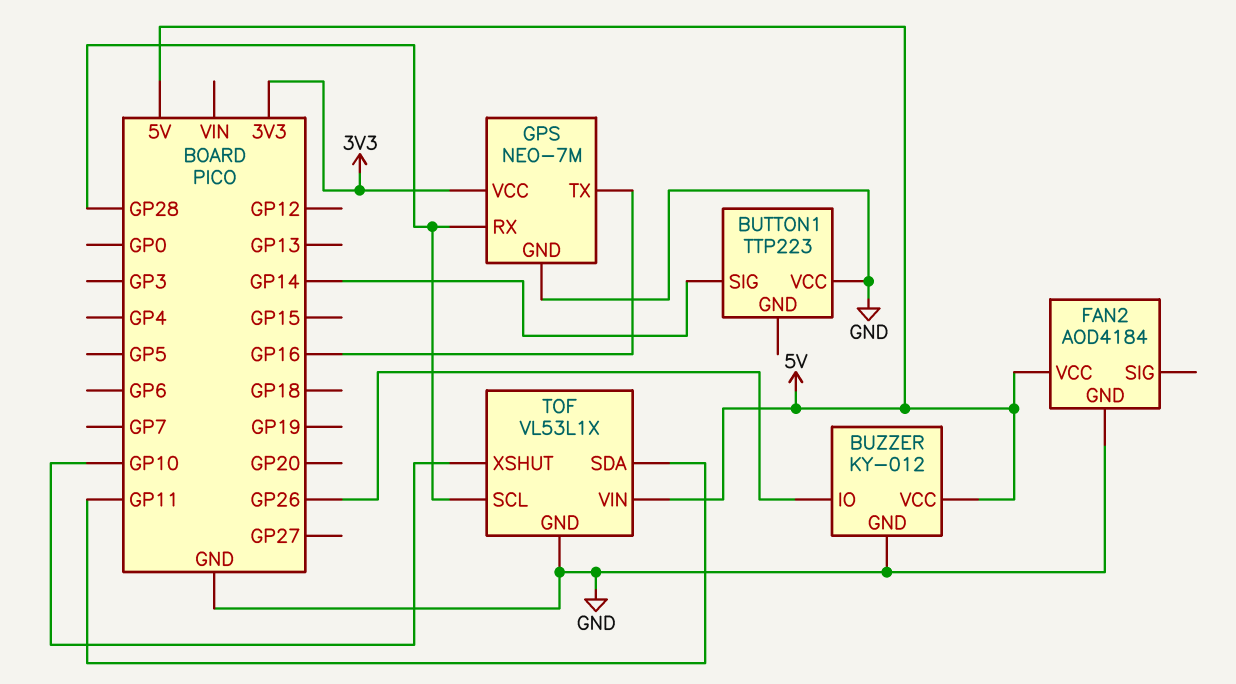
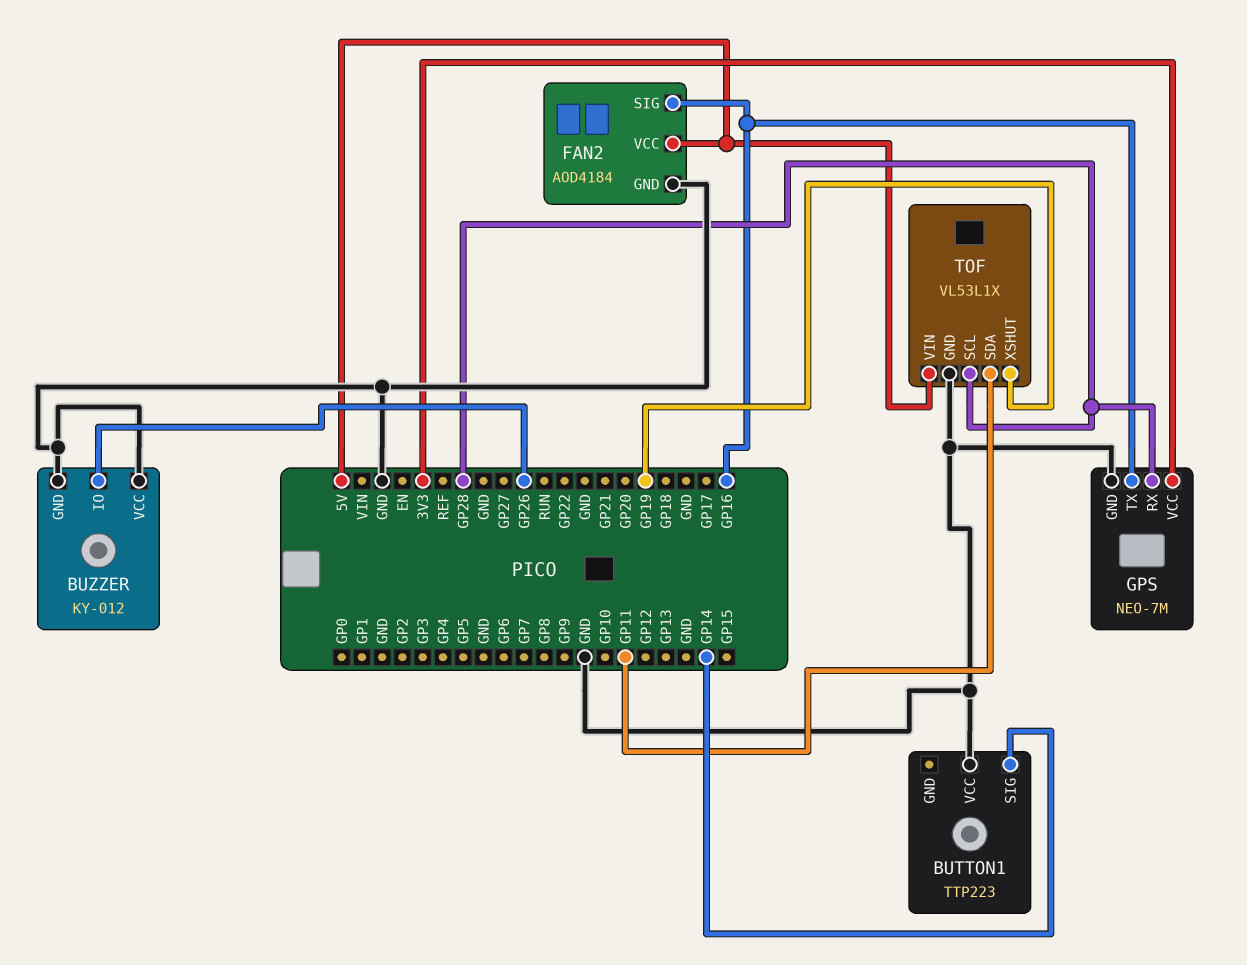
BUZZER pin VCC: 5V -> GND
FAN2 pin SIG: none -> GP16
TOF pin XSHUT: GP10 -> GP19

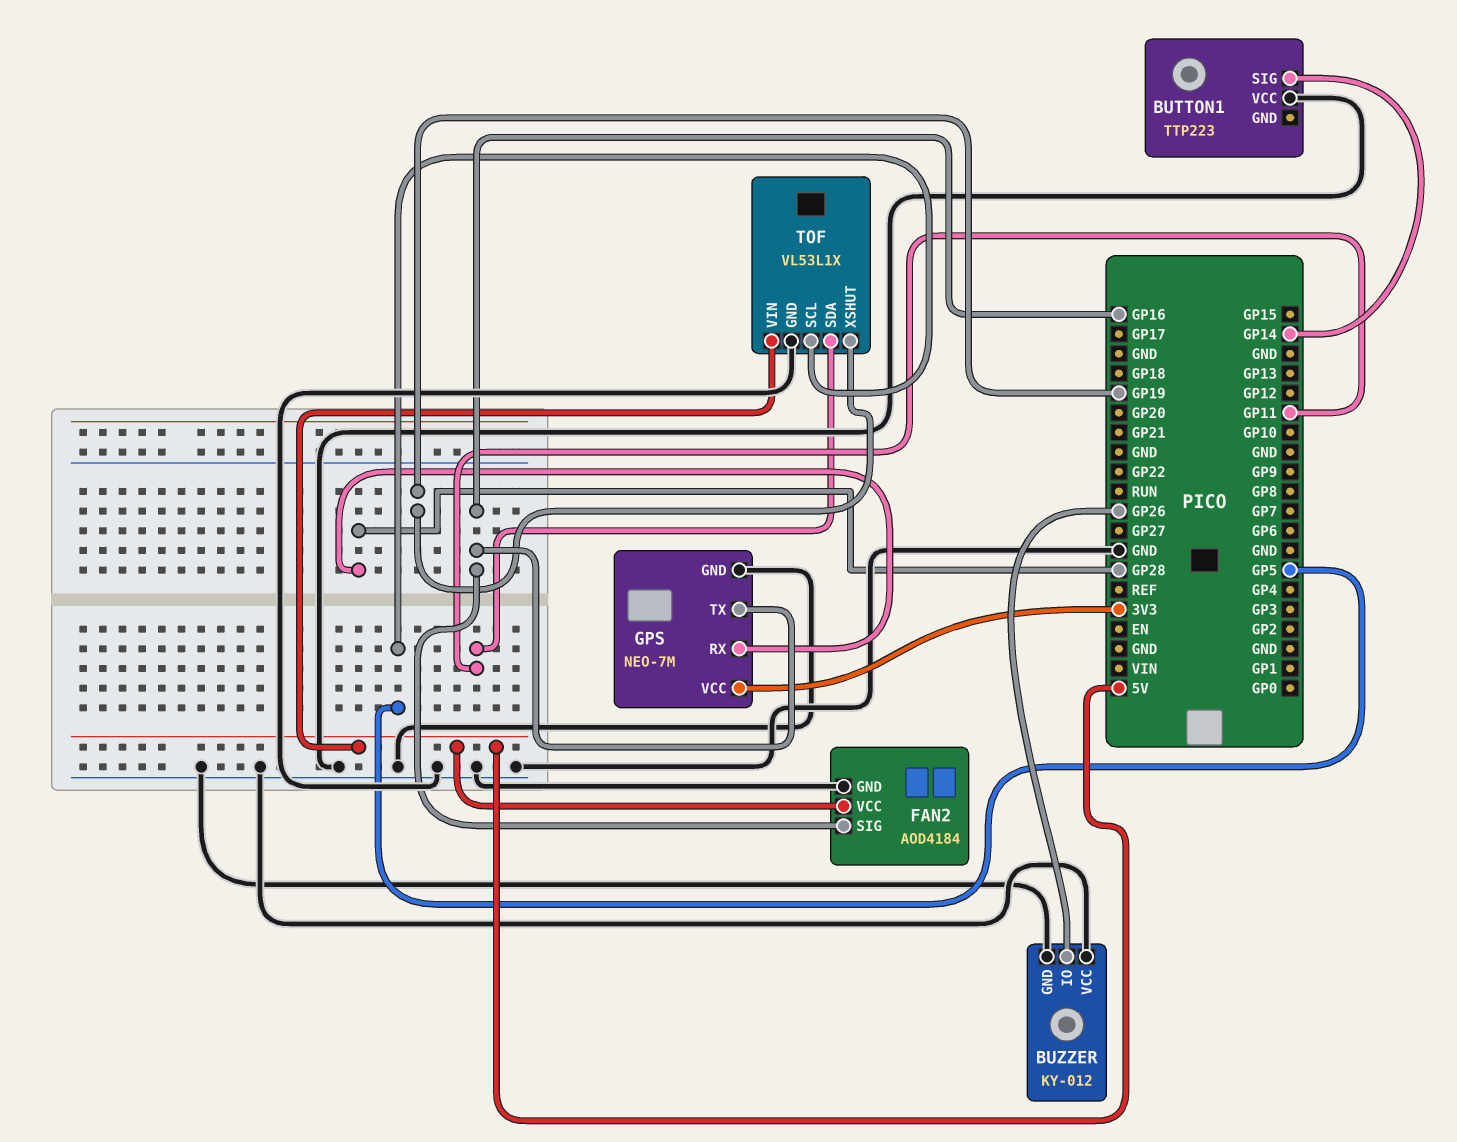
TOF pin SCL: GP28 -> GP5

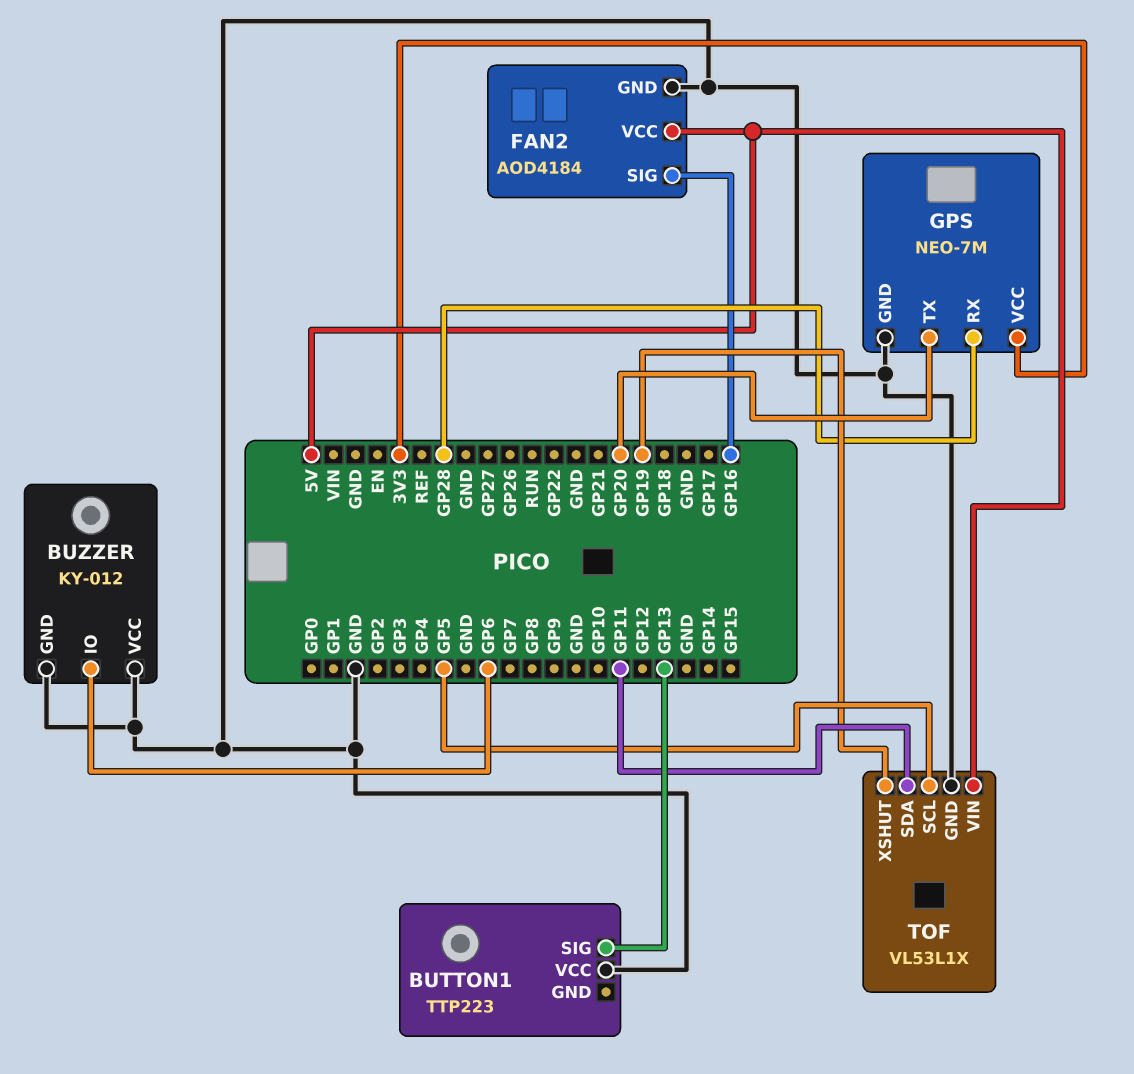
BUTTON1 pin SIG: GP14 -> GP13
BUZZER pin IO: GP26 -> GP6
GPS pin TX: GP16 -> GP20

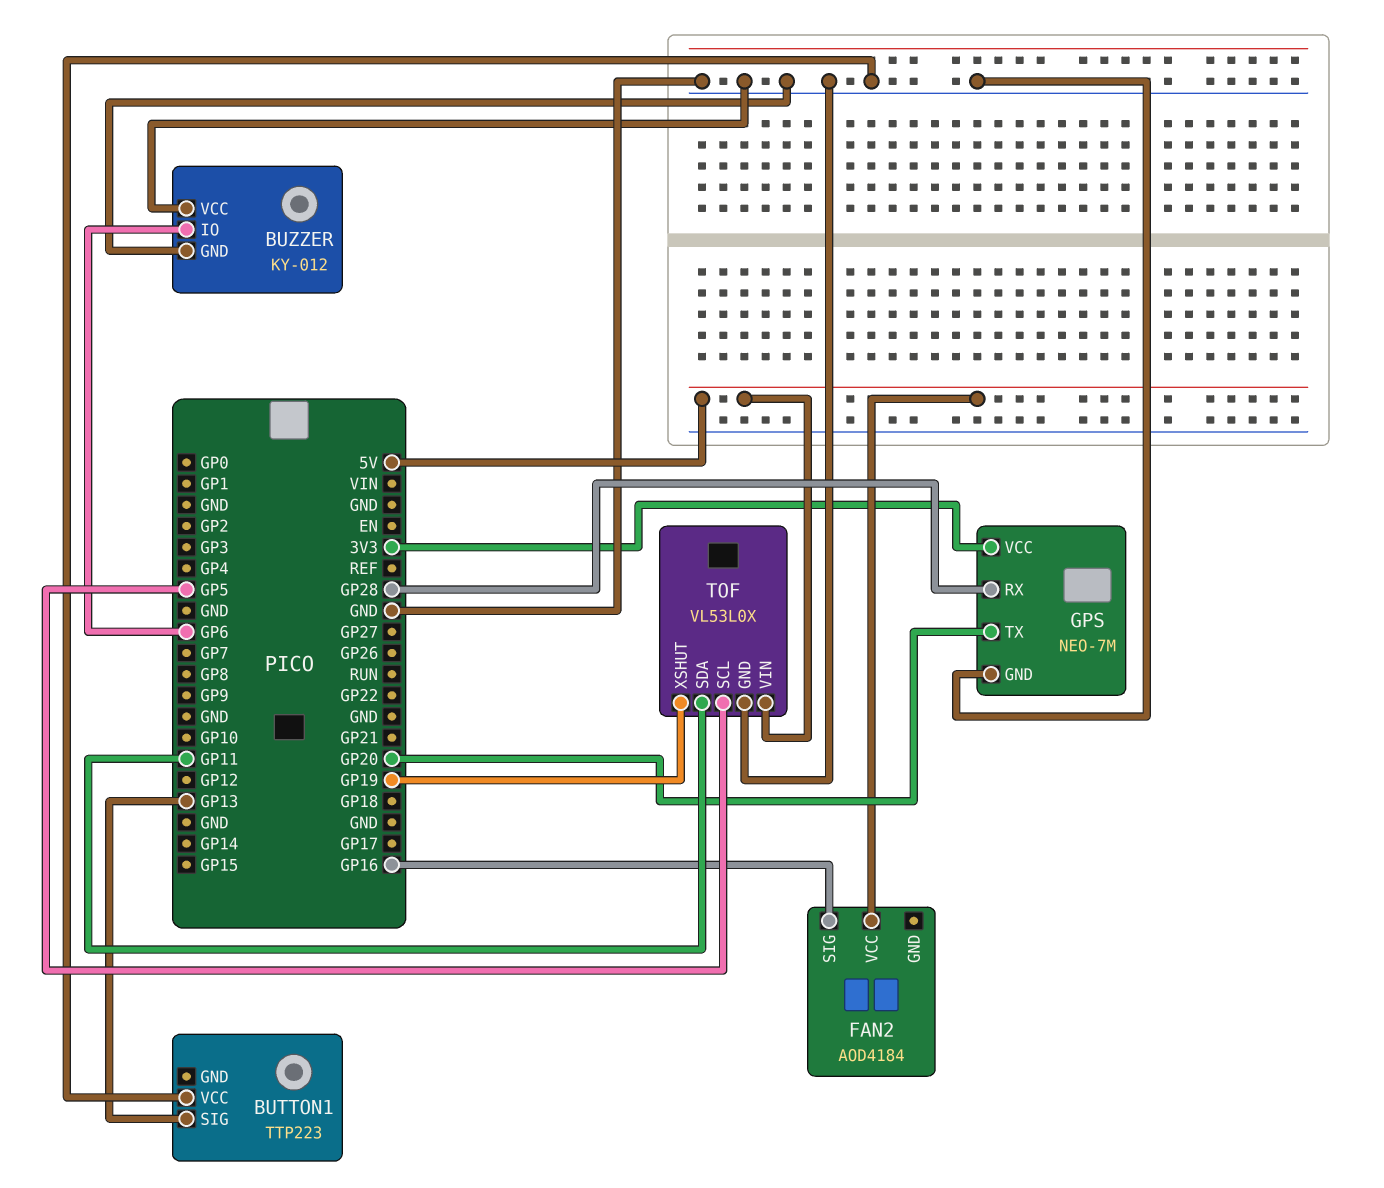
FAN2 pin GND: GND -> none
TOF: VL53L1X -> VL53L0X

